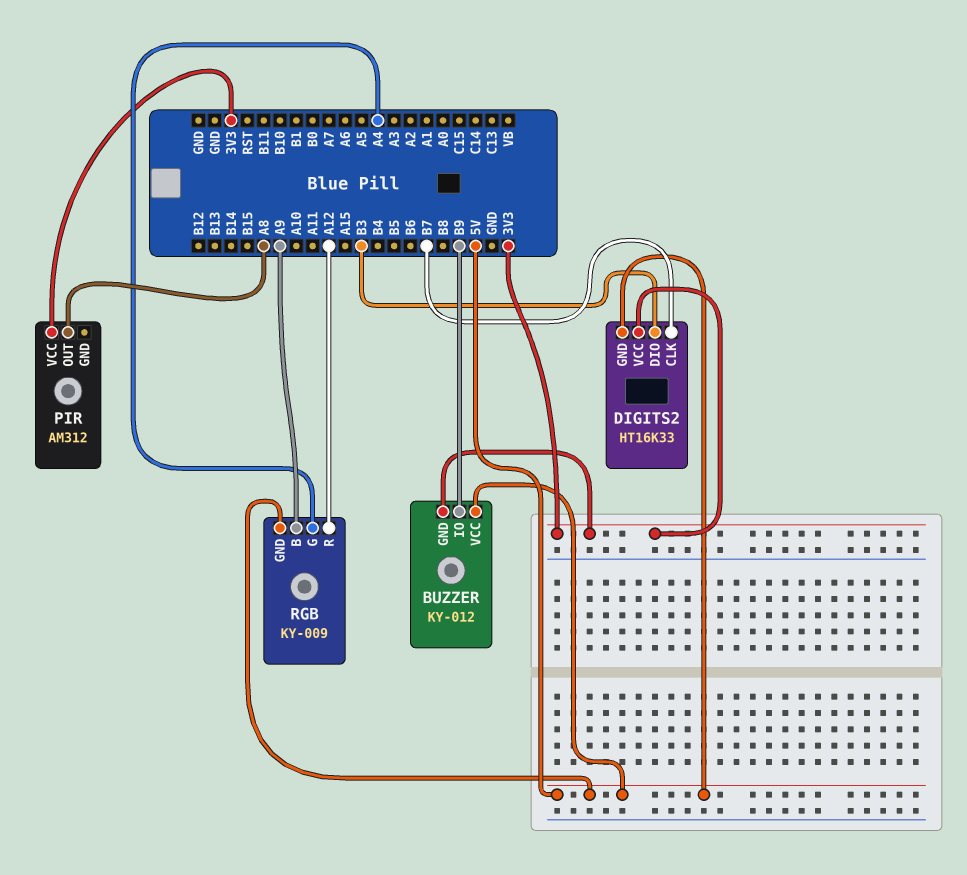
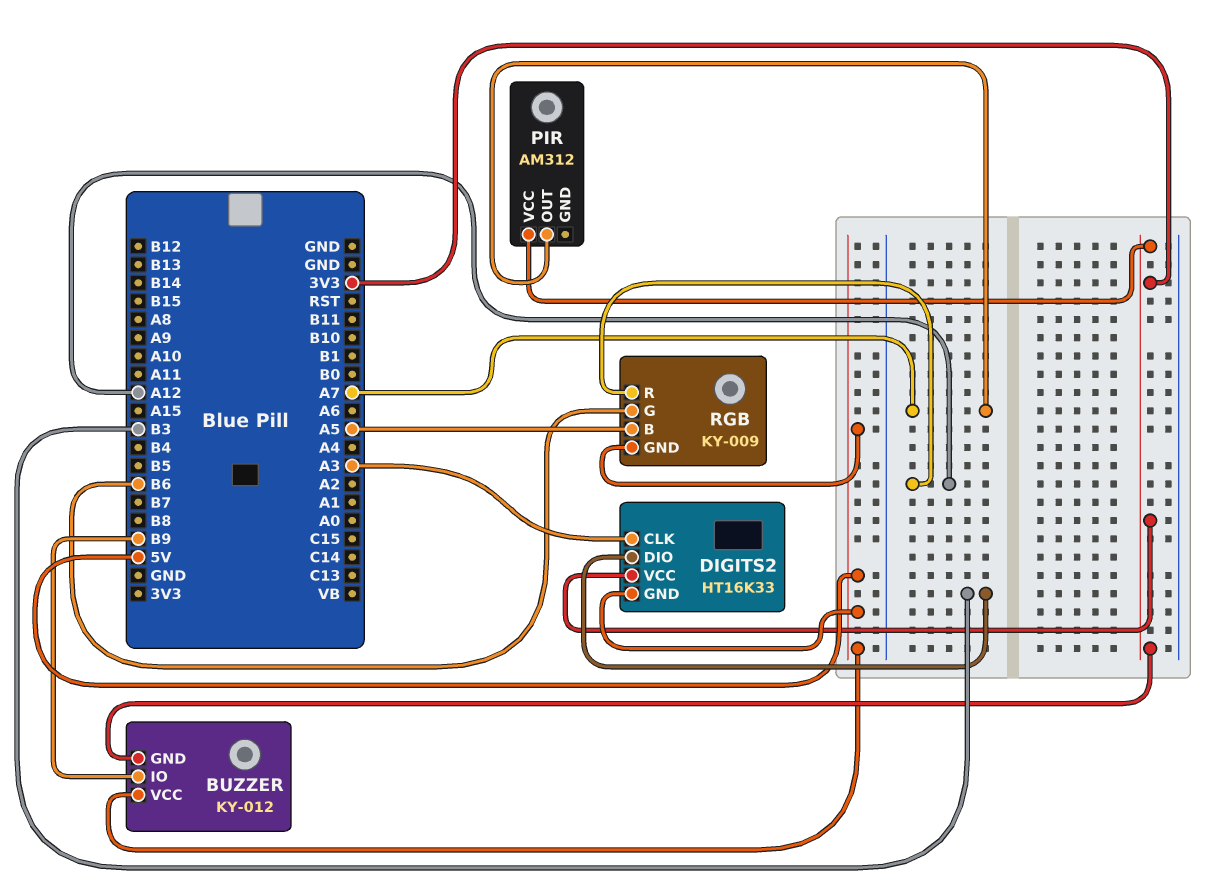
DIGITS2 pin CLK: B7 -> A3
PIR pin OUT: A8 -> A7
RGB pin B: A9 -> A5
RGB pin G: A4 -> B6

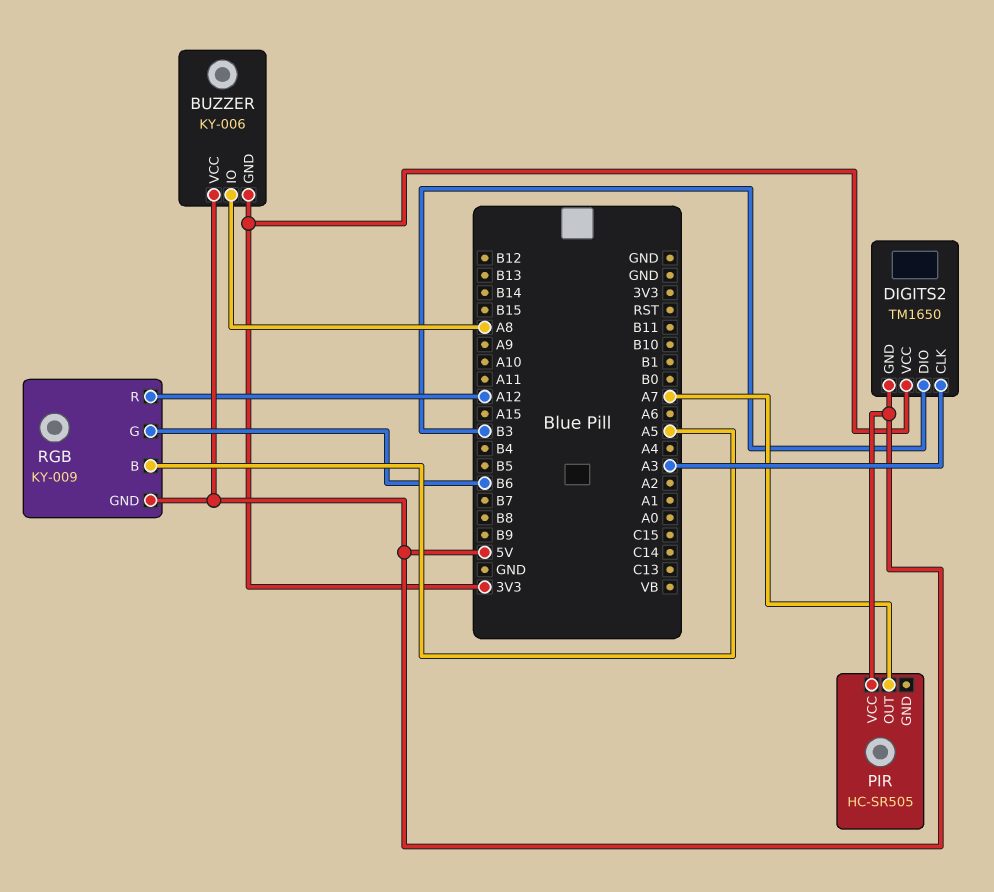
BUZZER: KY-012 -> KY-006
BUZZER pin IO: B9 -> A8
DIGITS2: HT16K33 -> TM1650
PIR: AM312 -> HC-SR505
PIR pin VCC: 3V3 -> 5V

